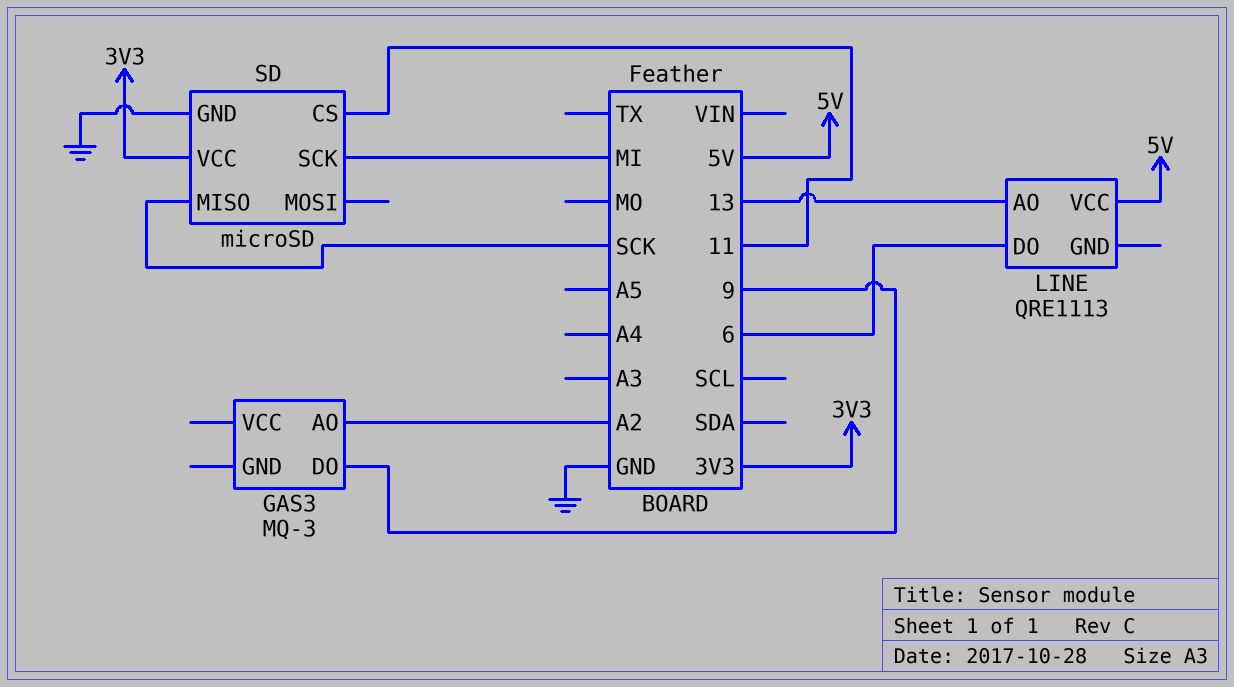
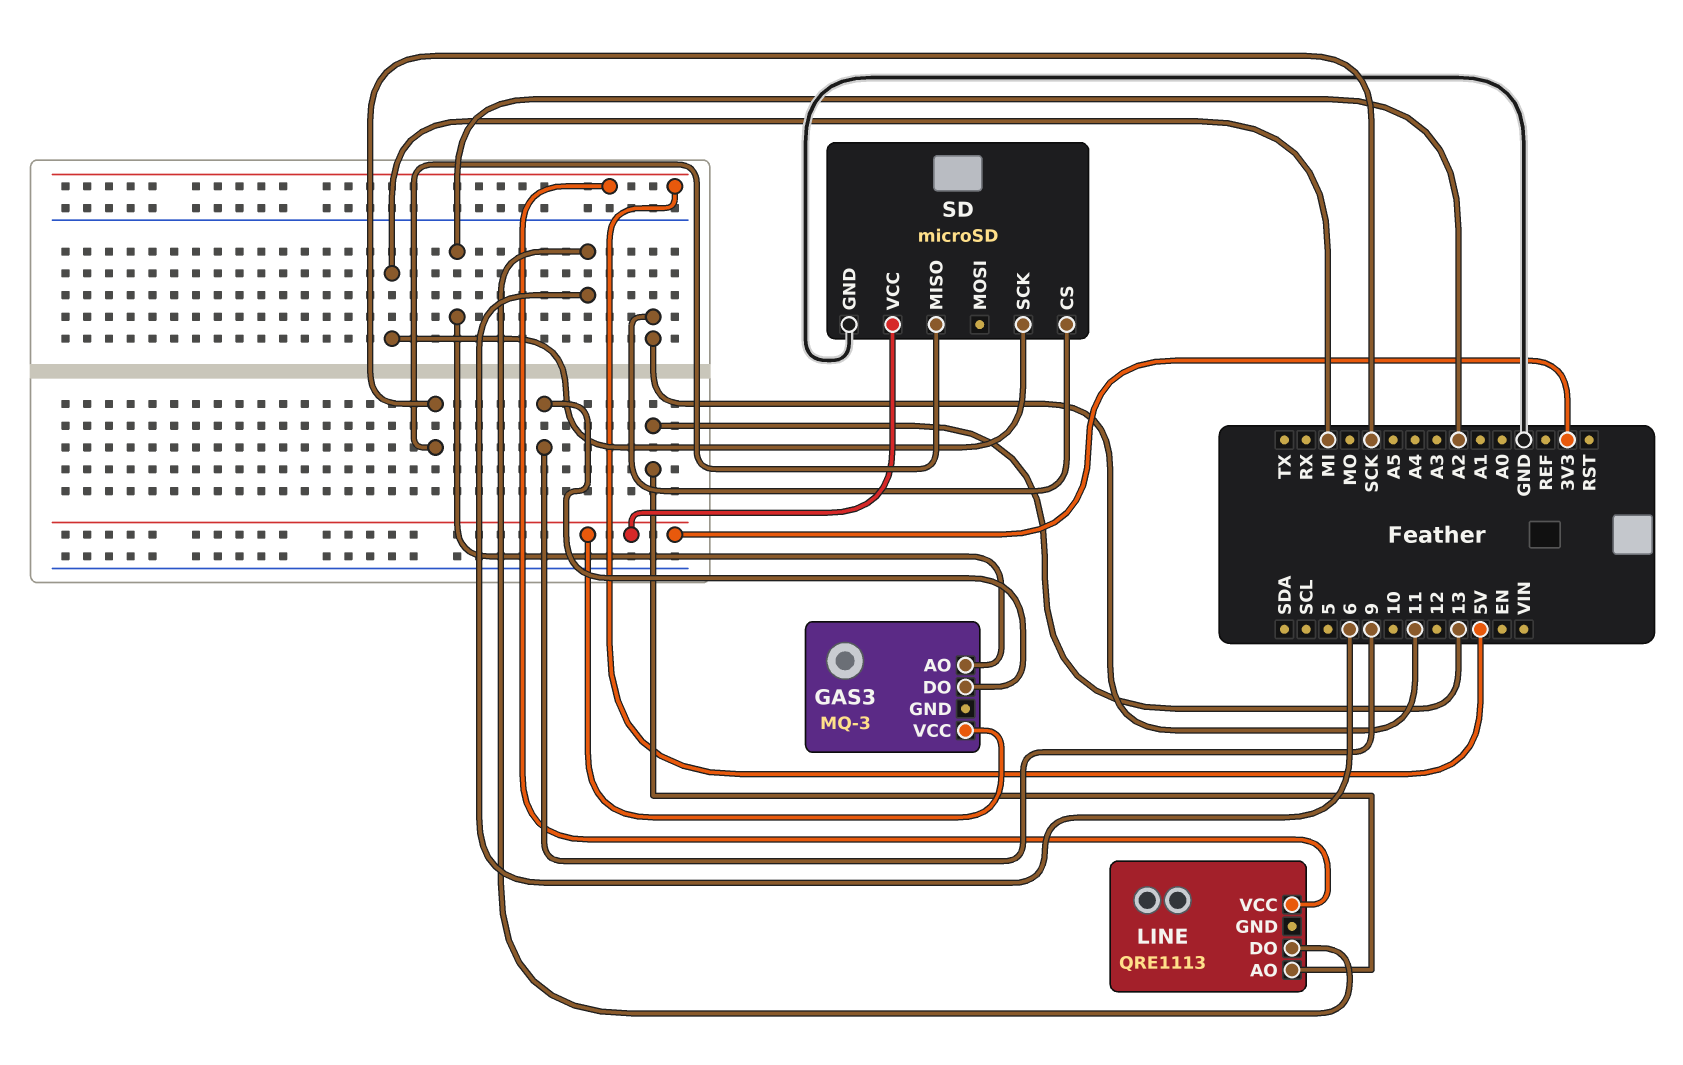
GAS3 pin VCC: none -> 3V3

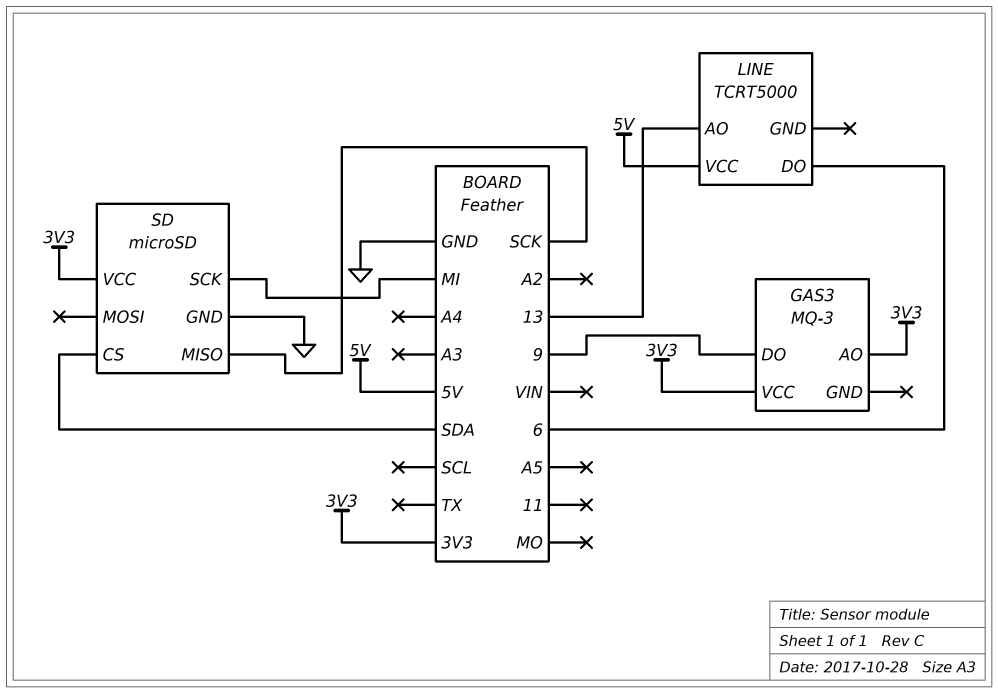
GAS3 pin AO: A2 -> 3V3
LINE: QRE1113 -> TCRT5000
SD pin CS: 11 -> SDA

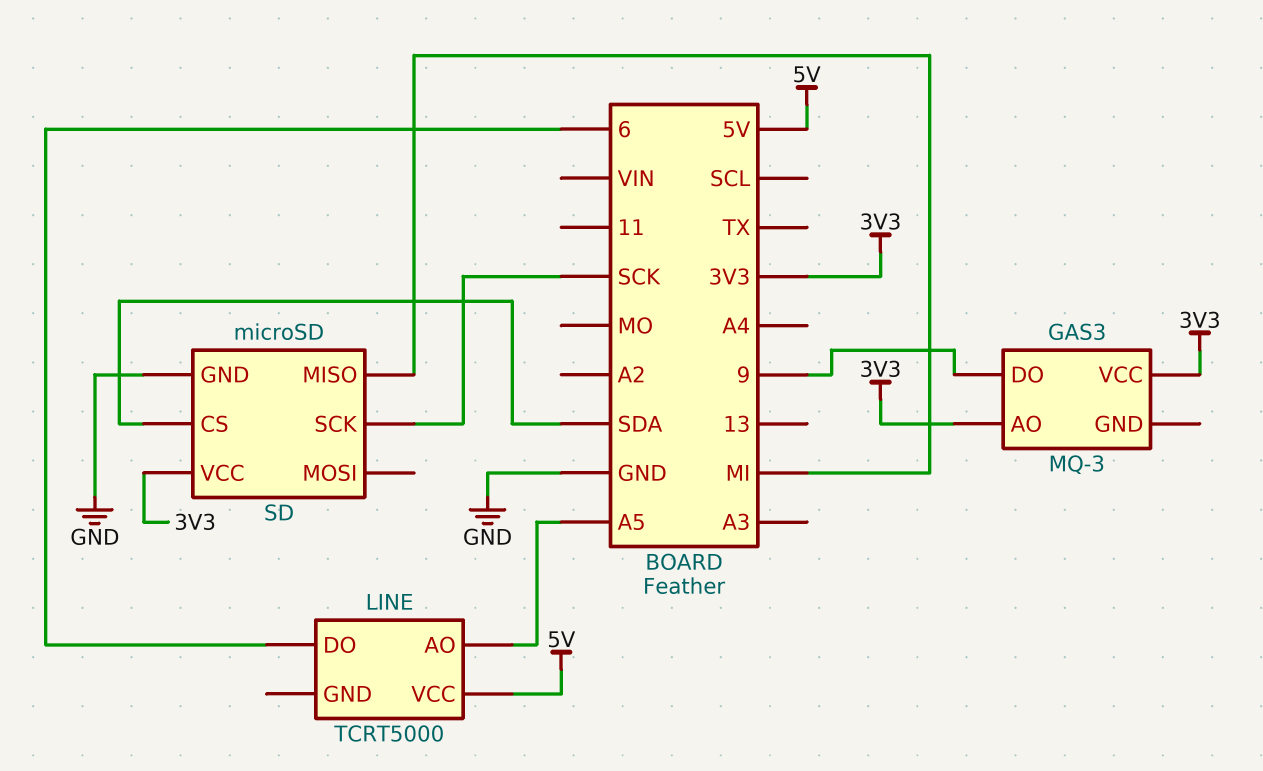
LINE pin AO: 13 -> A5
SD pin MISO: SCK -> MI
SD pin SCK: MI -> SCK

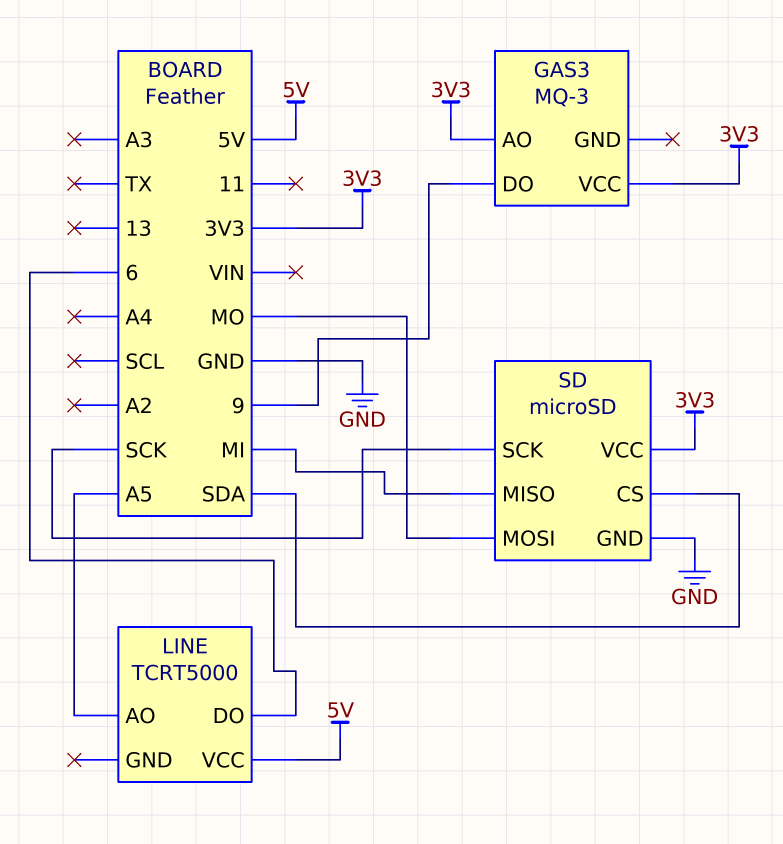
SD pin MOSI: none -> MO

